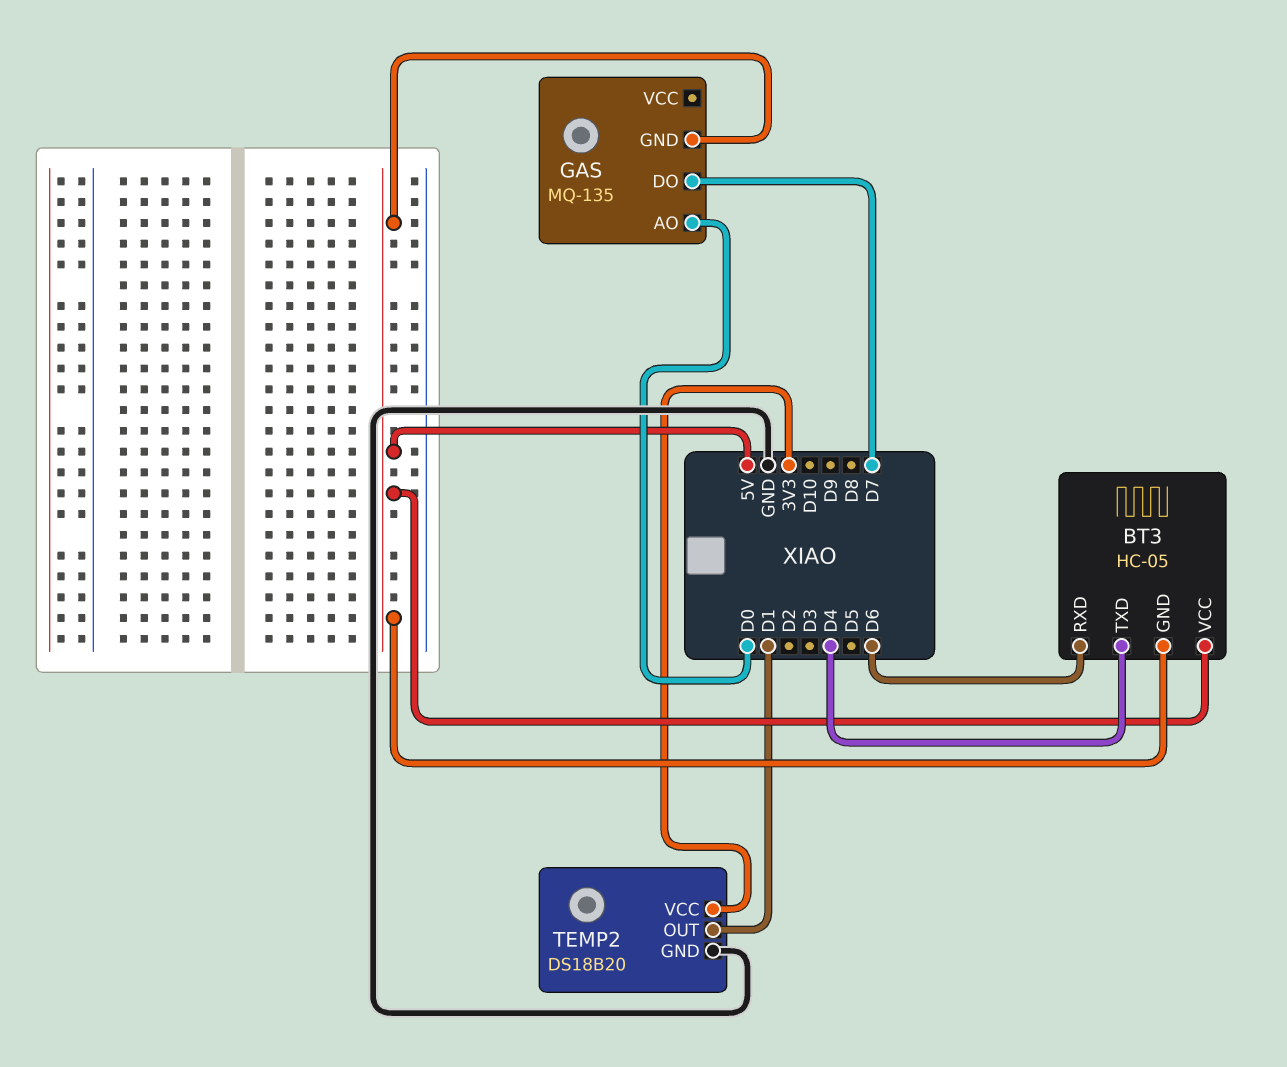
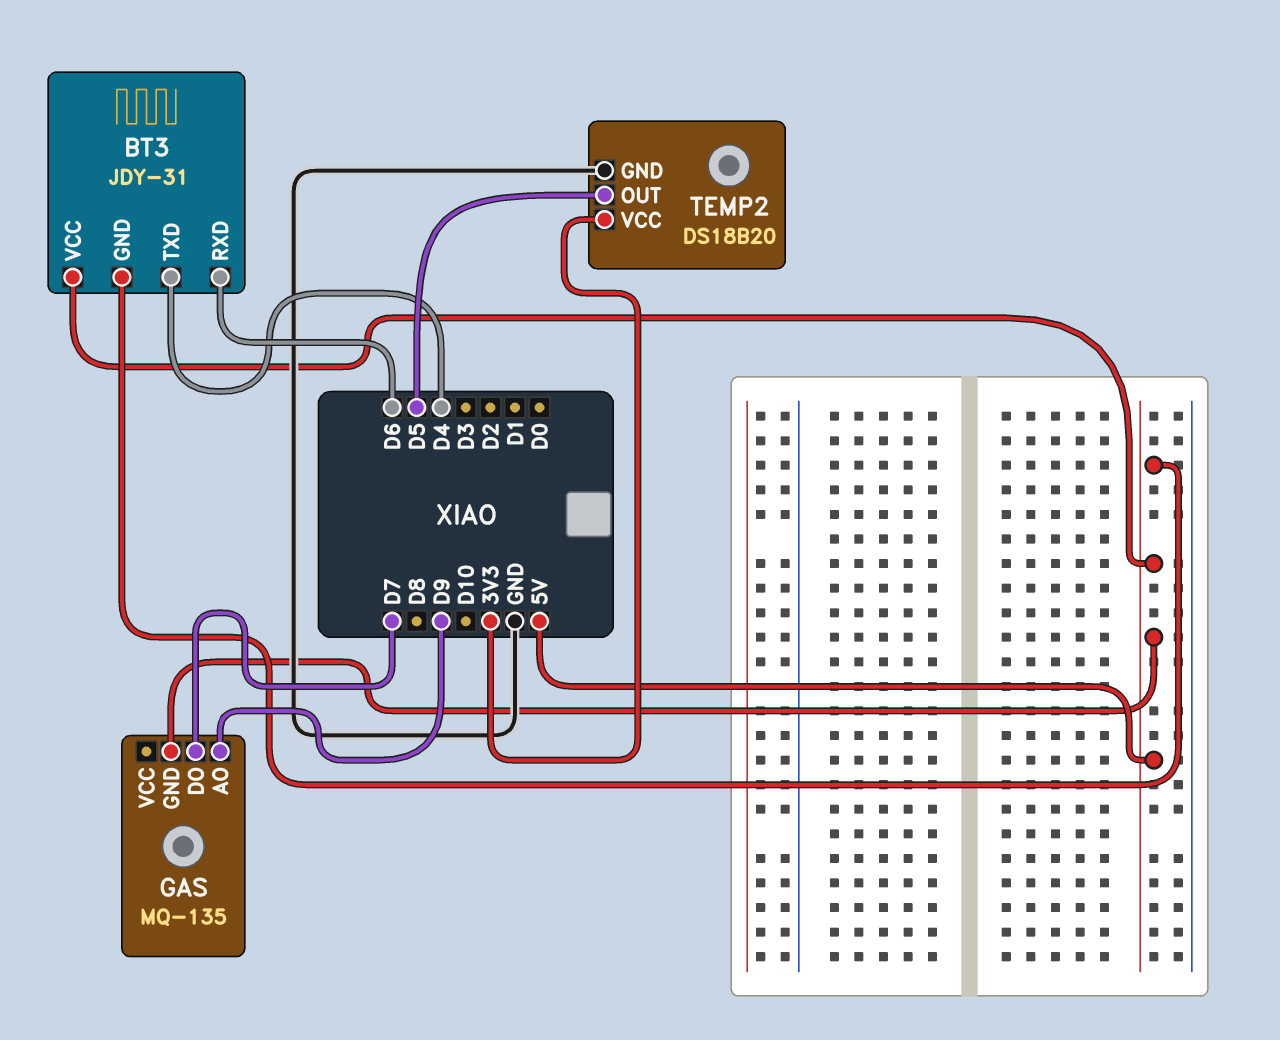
BT3: HC-05 -> JDY-31
GAS pin AO: D0 -> D9
TEMP2 pin OUT: D1 -> D5

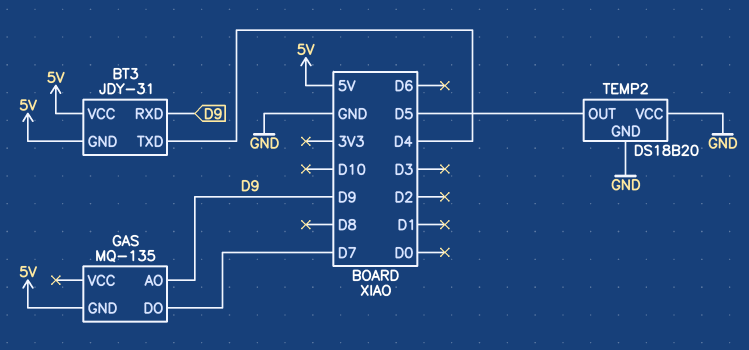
BT3 pin RXD: D6 -> D9
TEMP2 pin VCC: 3V3 -> GND

